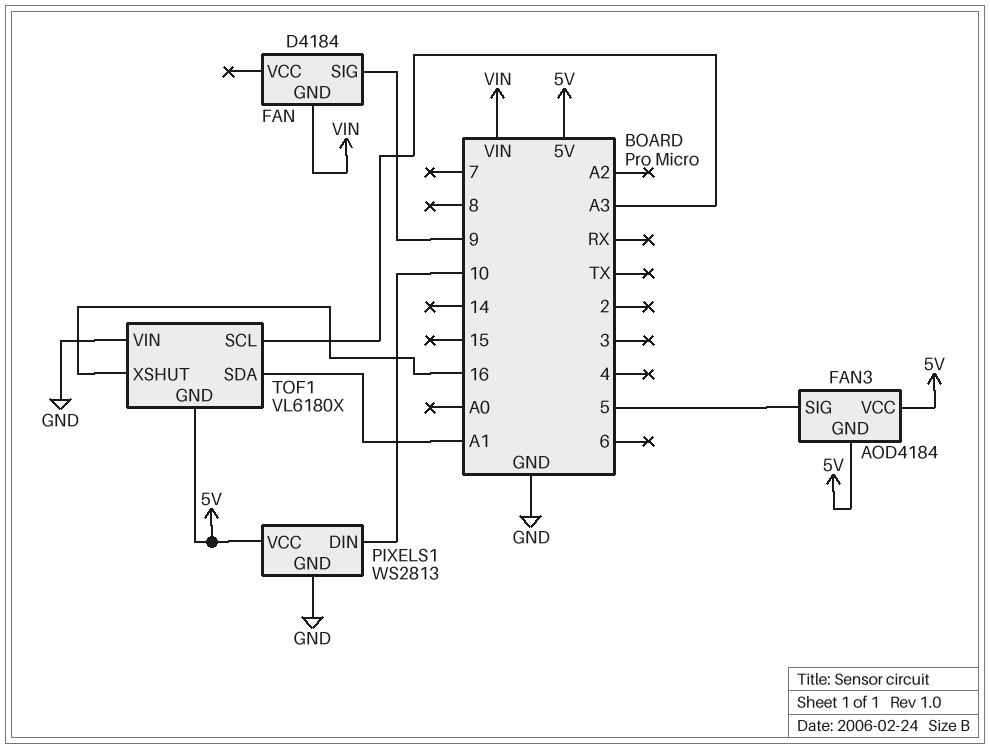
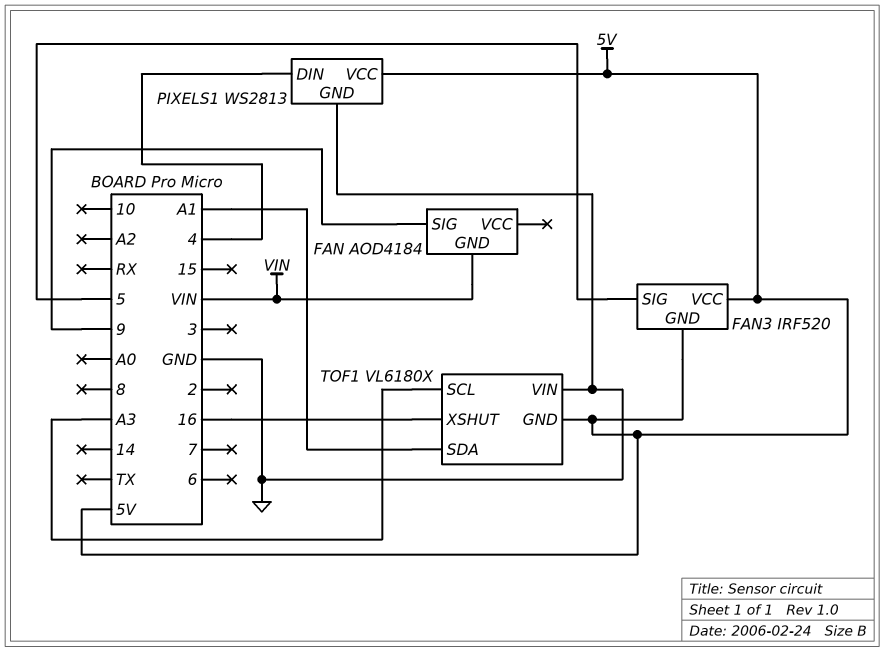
FAN: D4184 -> AOD4184
FAN3: AOD4184 -> IRF520
PIXELS1 pin DIN: 10 -> 4

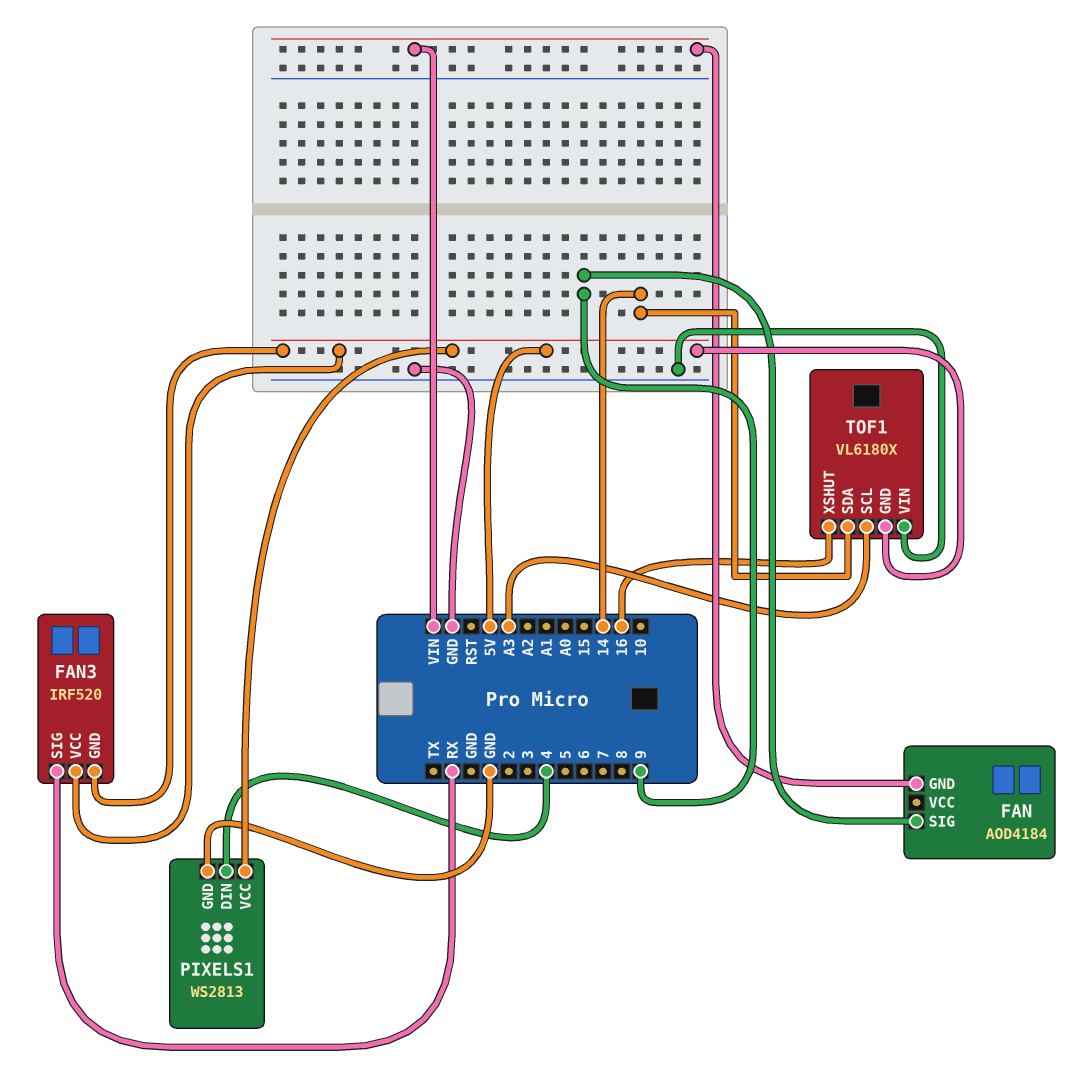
FAN3 pin SIG: 5 -> RX
TOF1 pin SDA: A1 -> 14

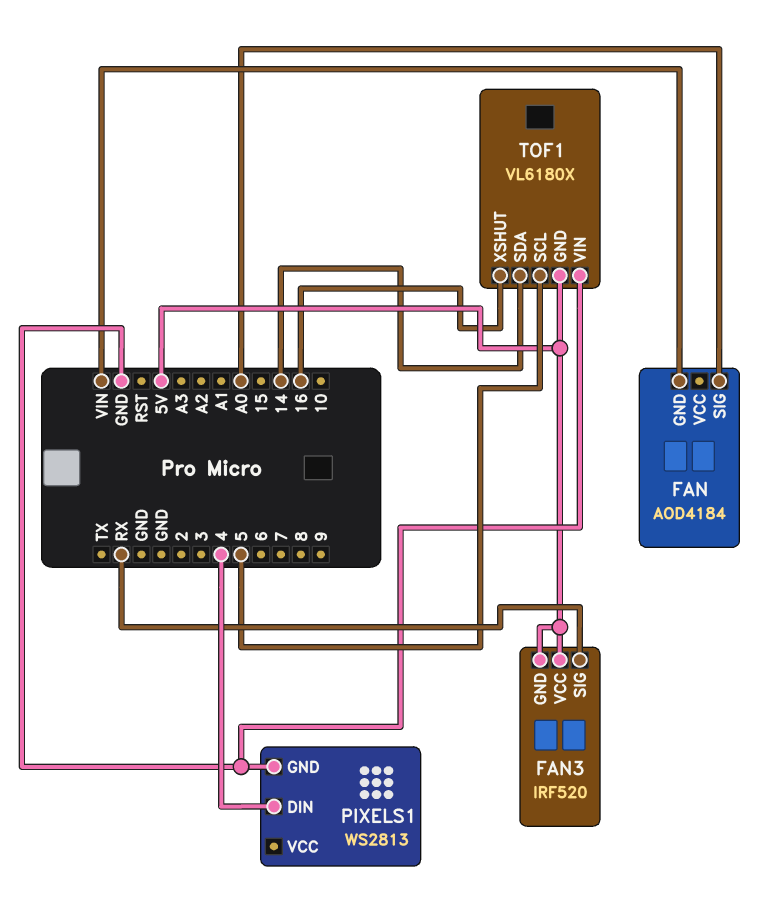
FAN pin SIG: 9 -> A0
PIXELS1 pin VCC: 5V -> none
TOF1 pin SCL: A3 -> 5

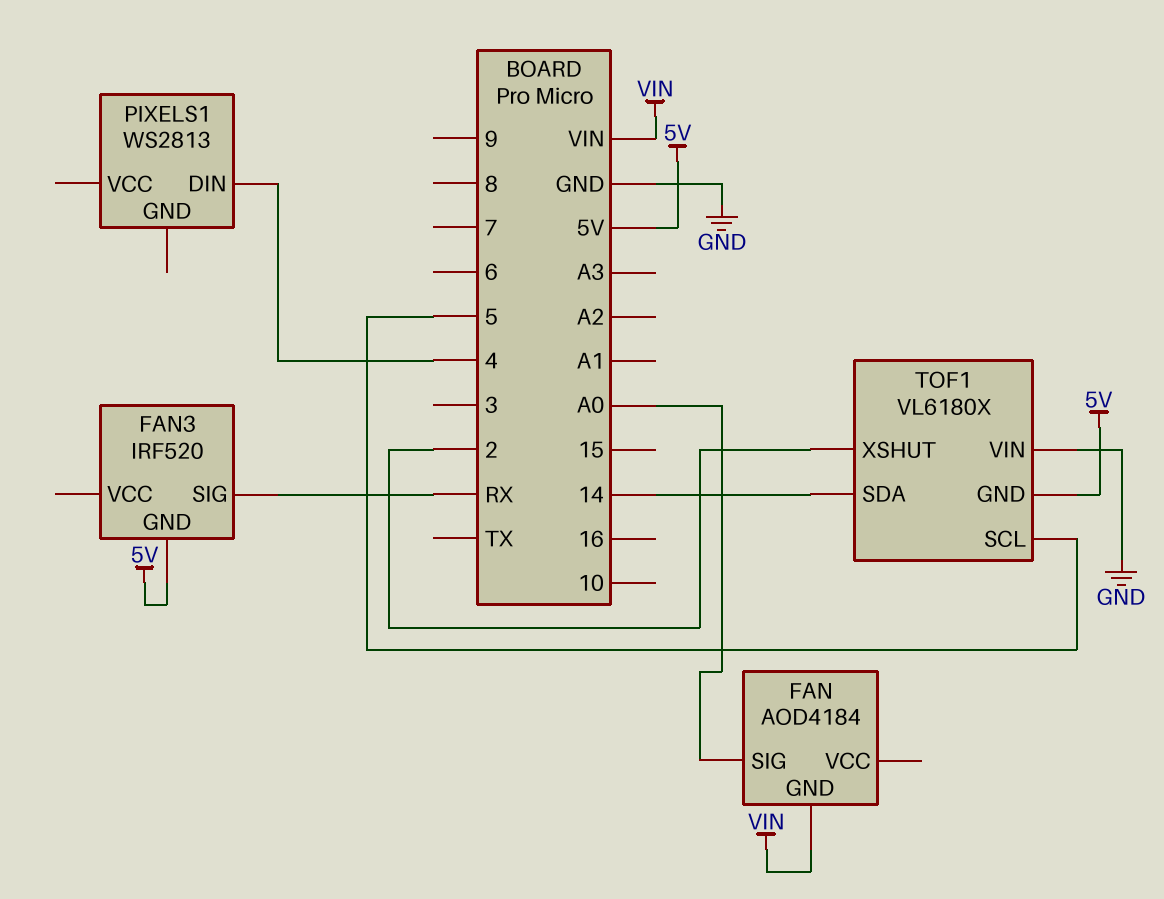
FAN3 pin VCC: 5V -> none
PIXELS1 pin GND: GND -> none
TOF1 pin XSHUT: 16 -> 2

